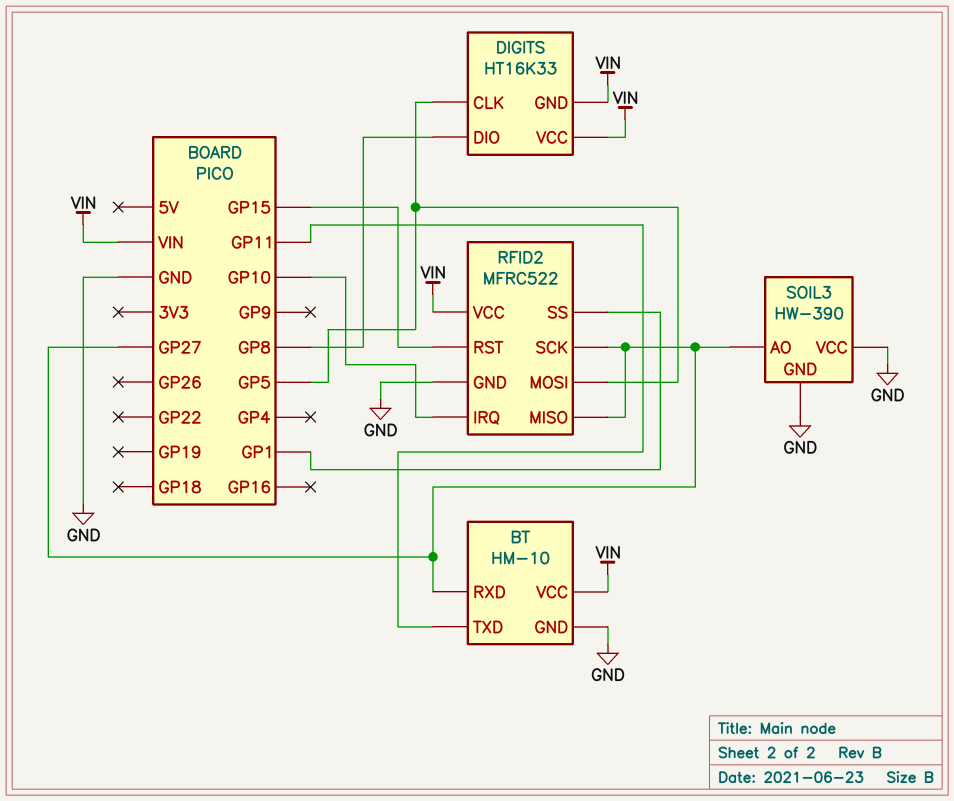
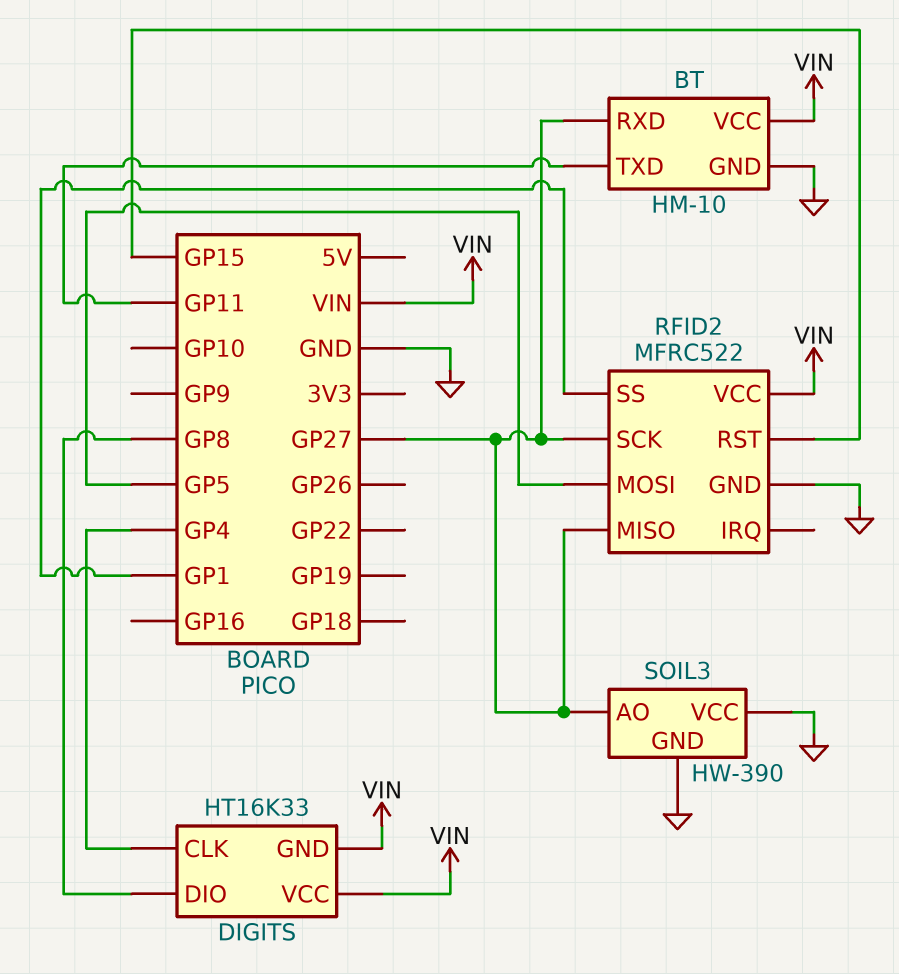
DIGITS pin CLK: GP5 -> GP4
RFID2 pin IRQ: GP10 -> none

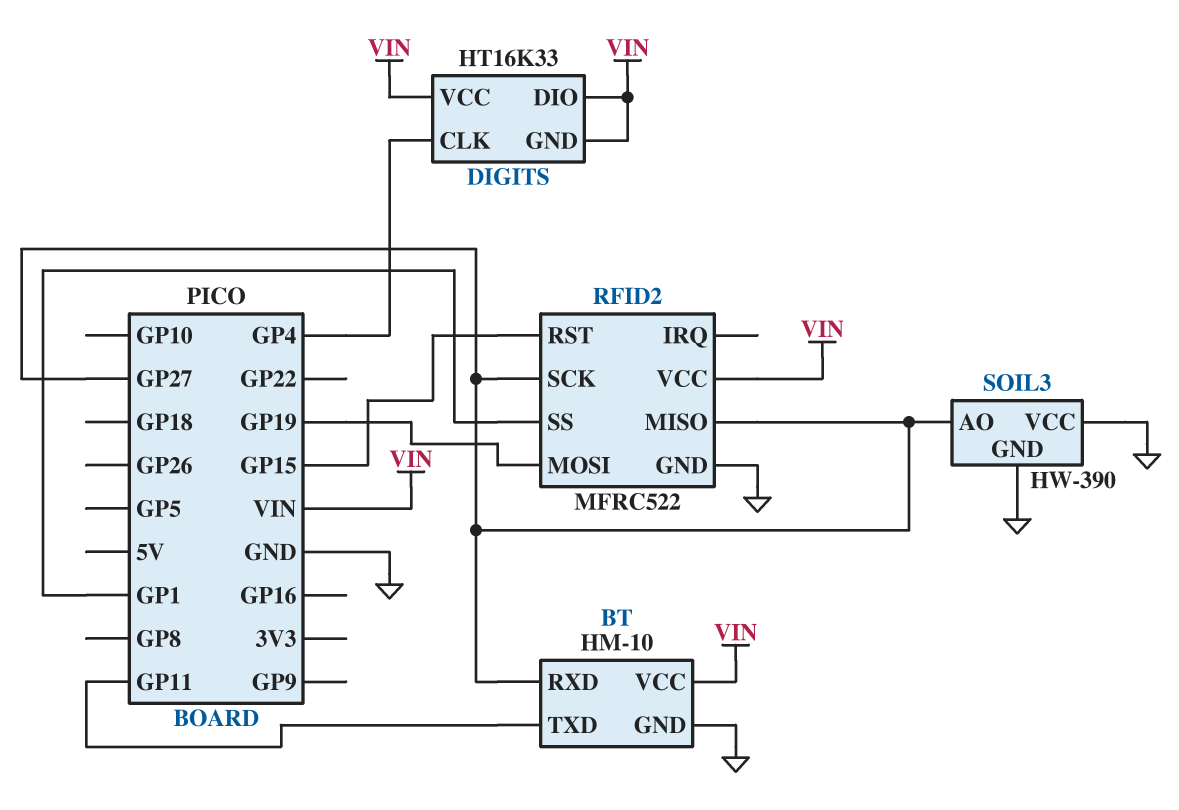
DIGITS pin DIO: GP8 -> VIN
RFID2 pin MOSI: GP5 -> GP19

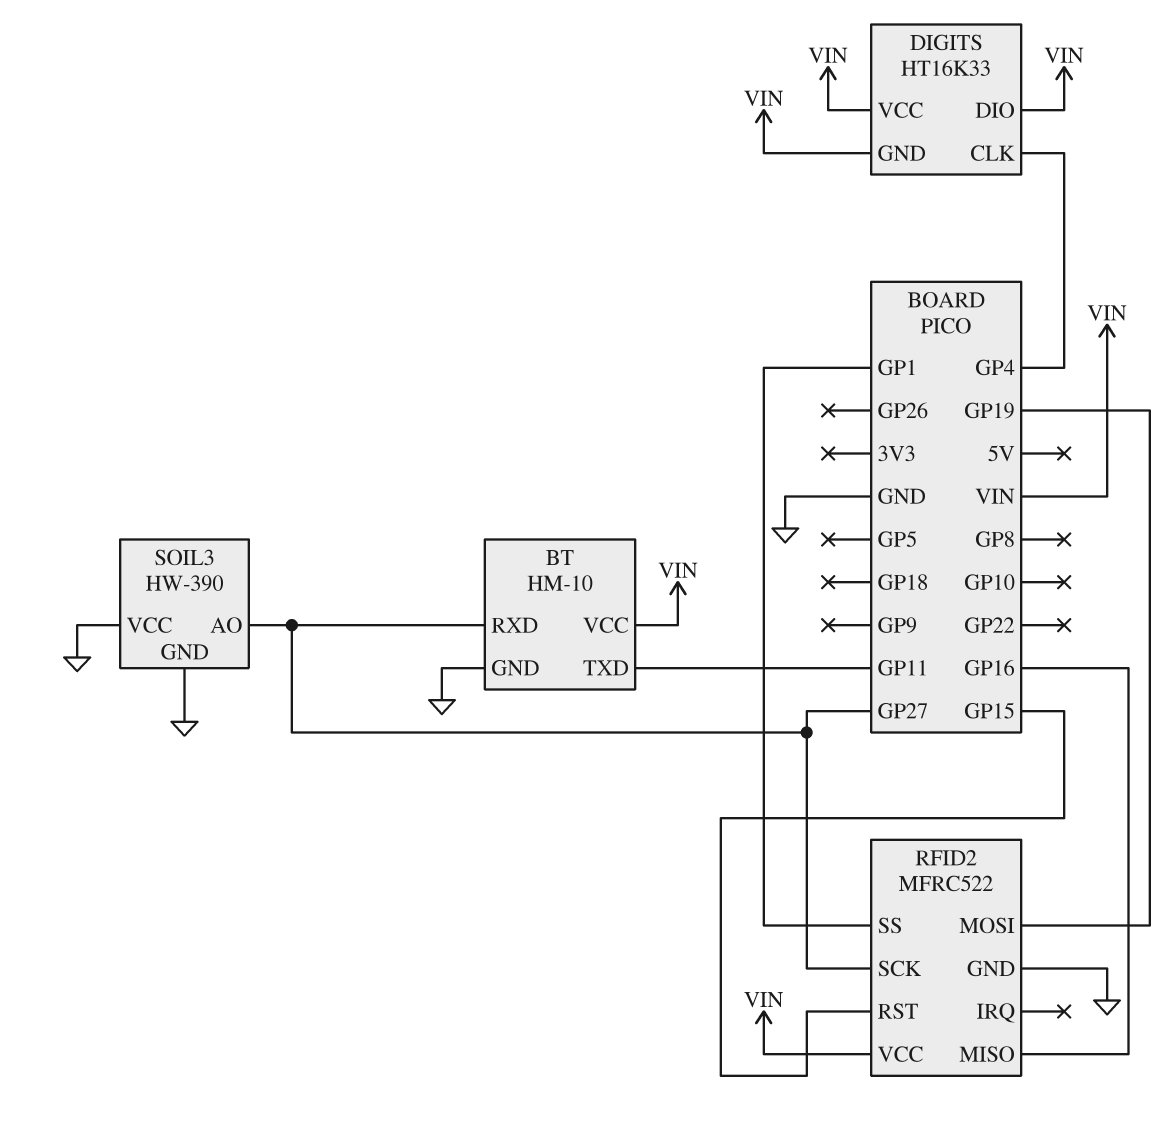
RFID2 pin MISO: GP27 -> GP16

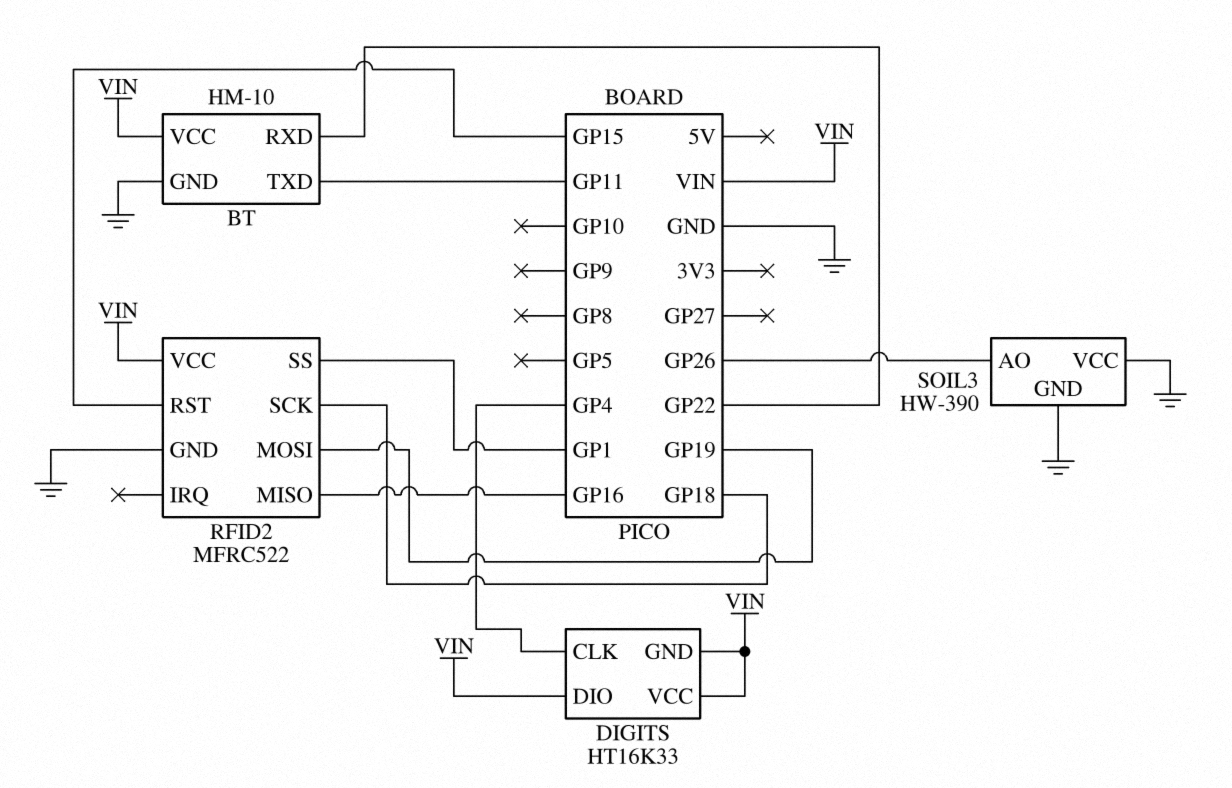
BT pin RXD: GP27 -> GP22
RFID2 pin SCK: GP27 -> GP18
SOIL3 pin AO: GP27 -> GP26

